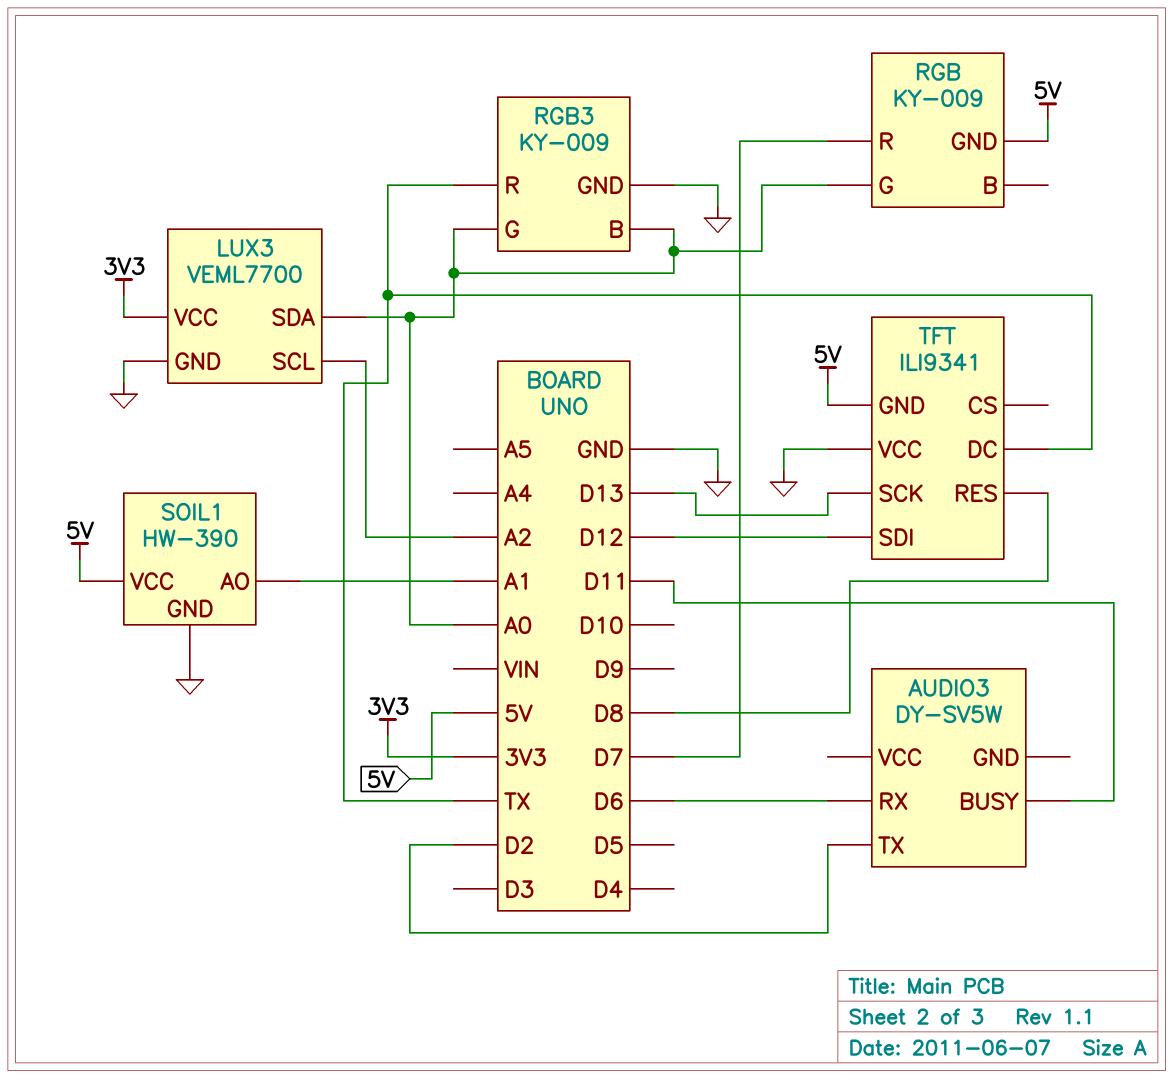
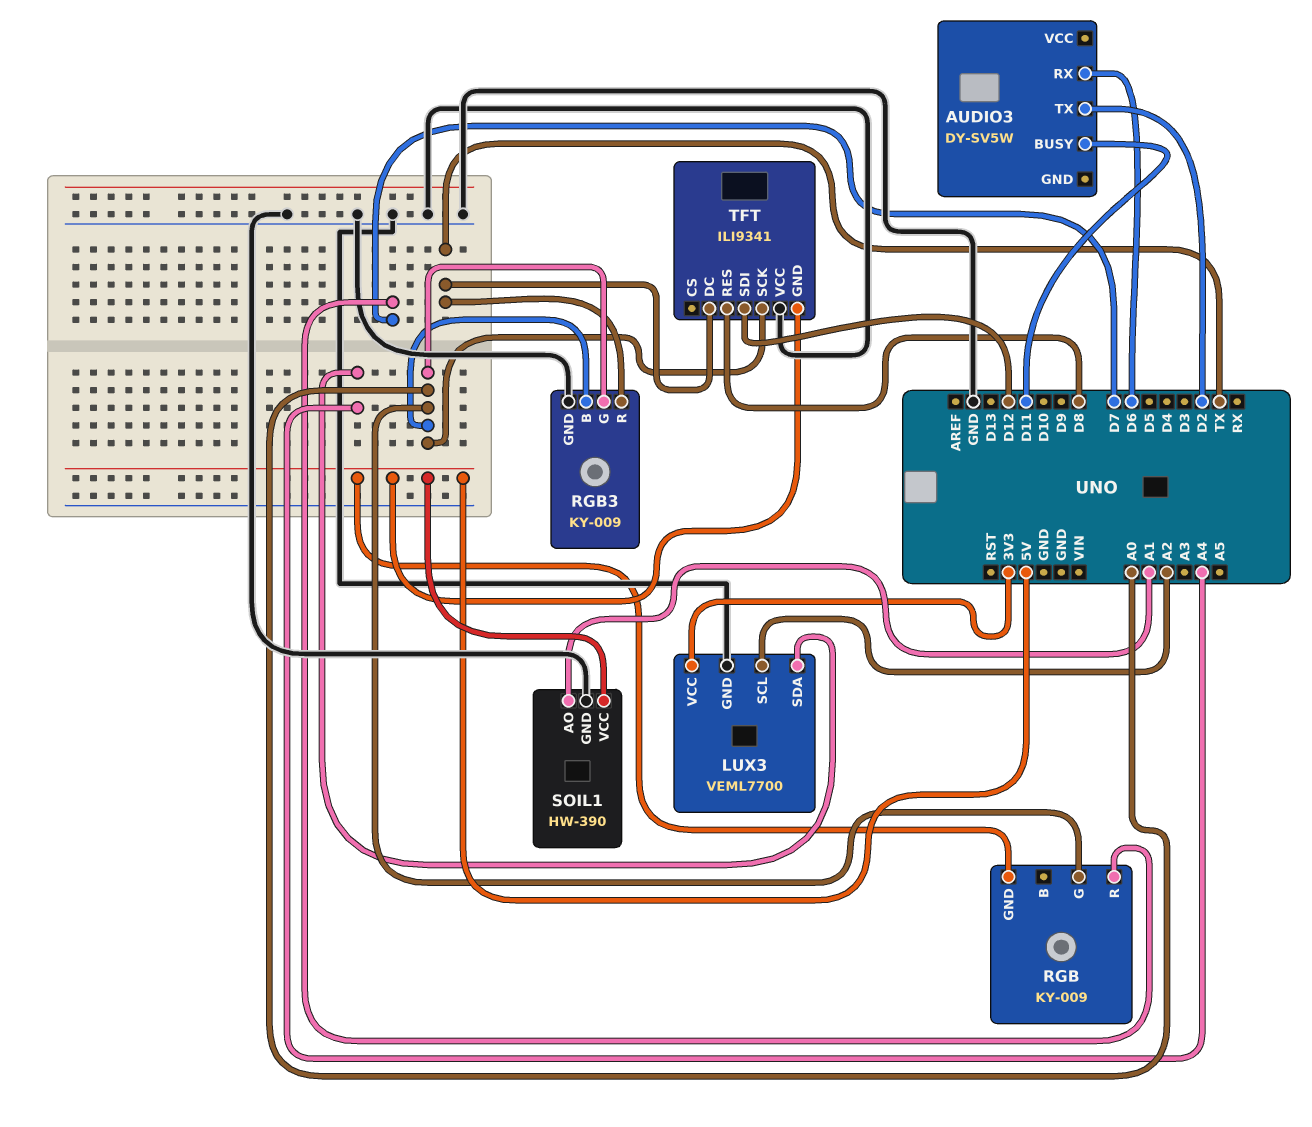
LUX3 pin SDA: A0 -> A4
TFT pin SCK: D13 -> A0

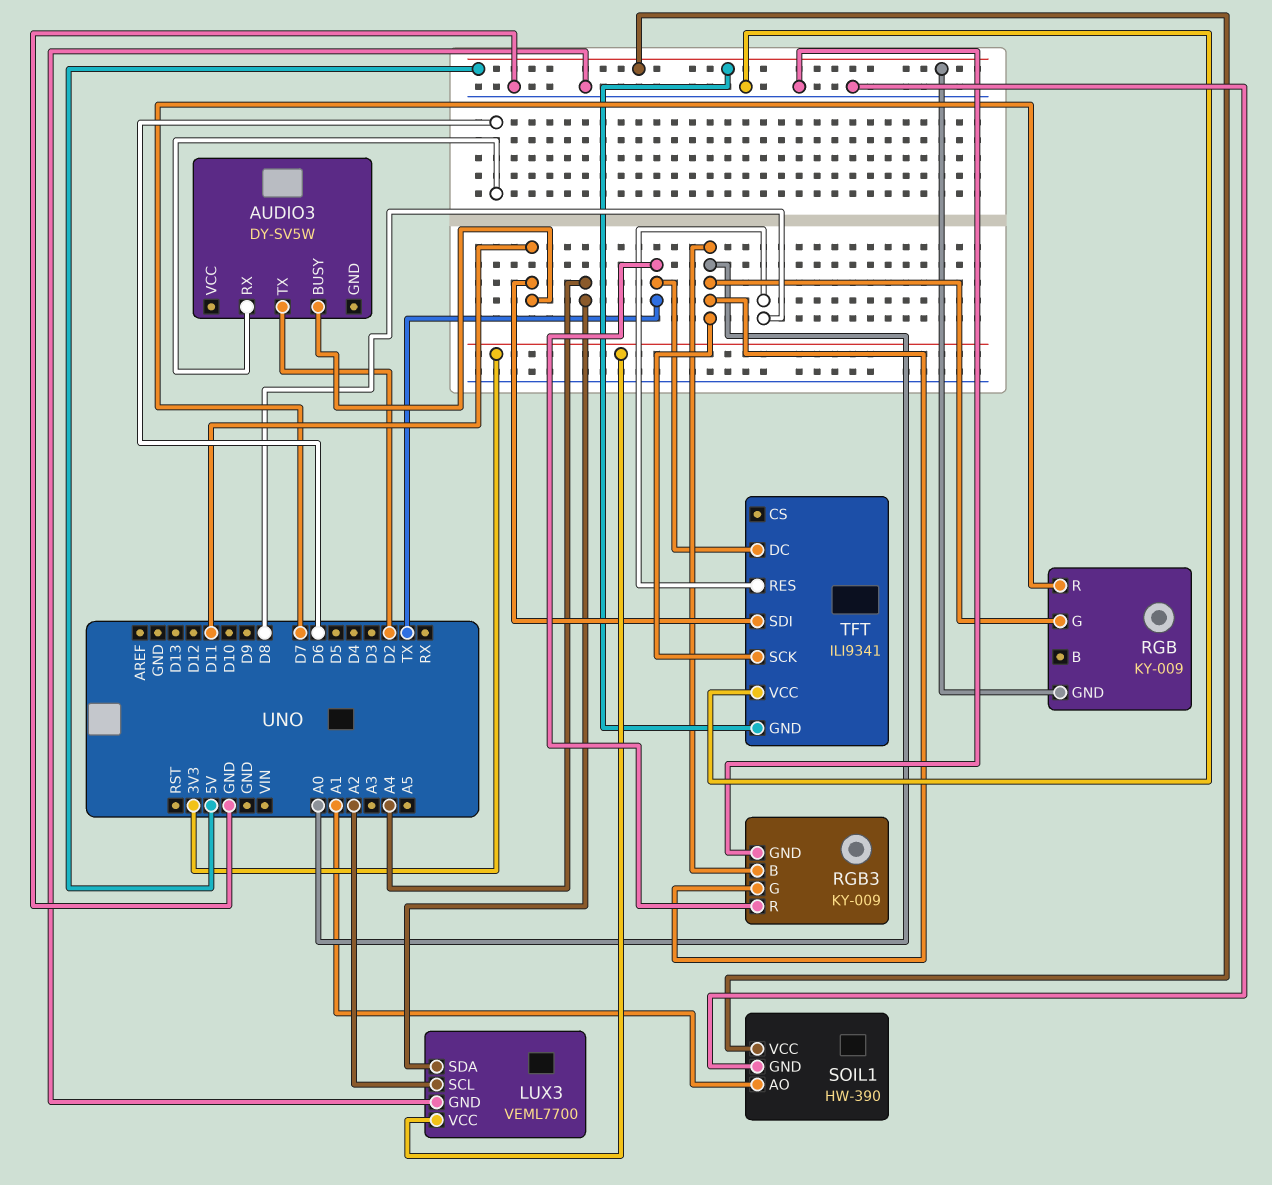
TFT pin SDI: D12 -> D11

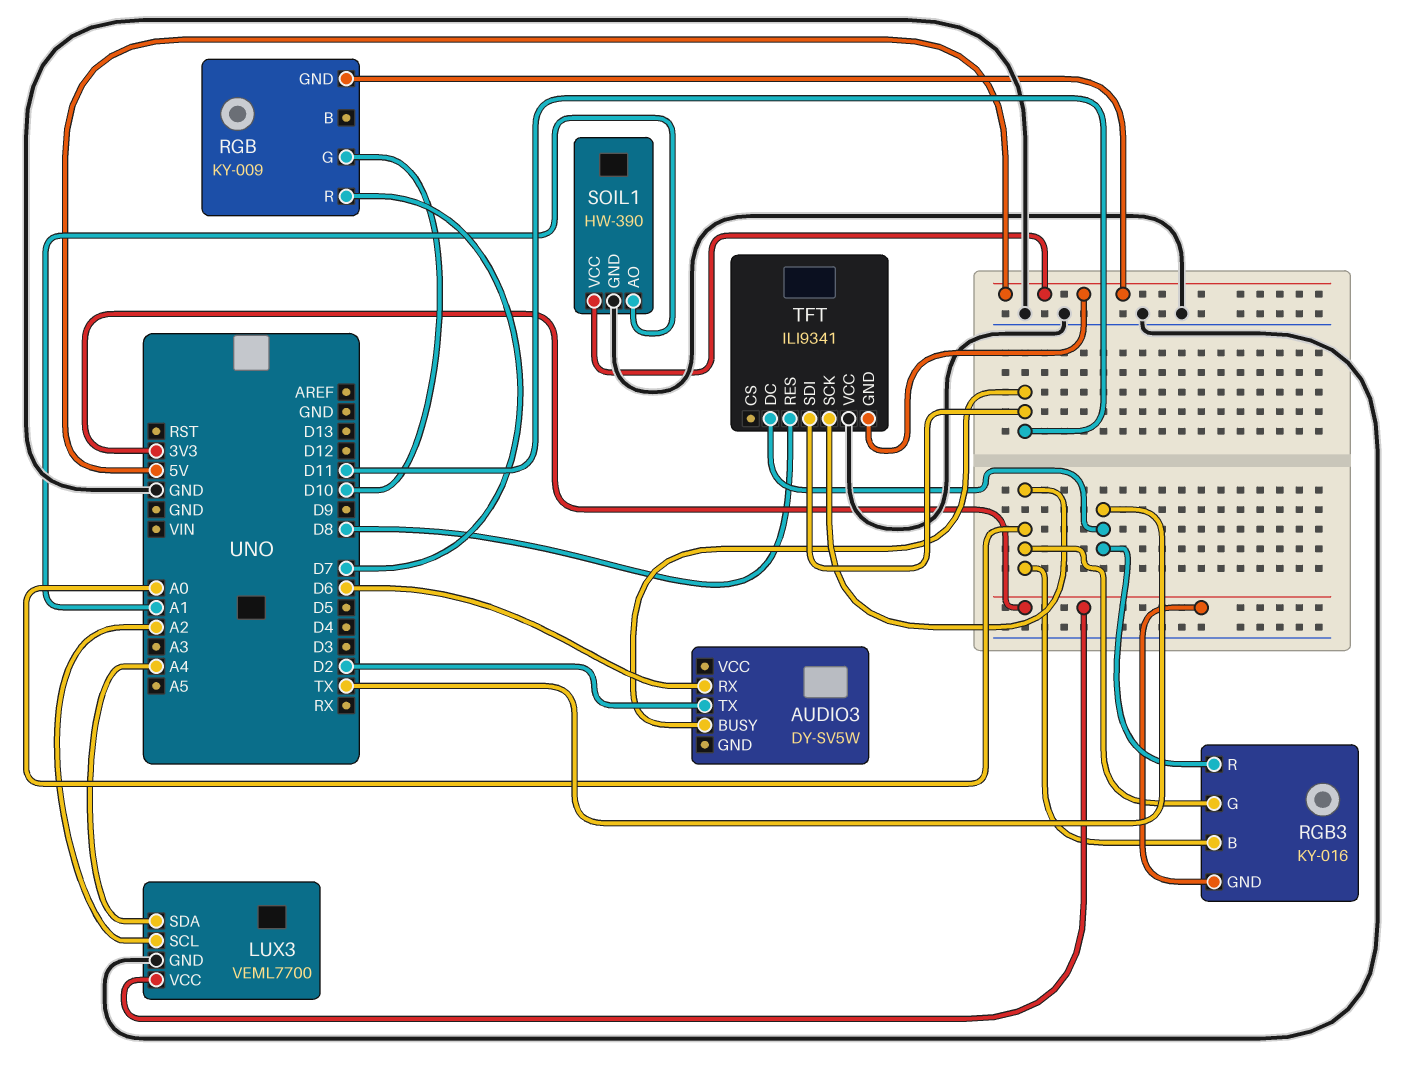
RGB pin G: A0 -> D10
RGB3: KY-009 -> KY-016
RGB3 pin GND: GND -> 3V3

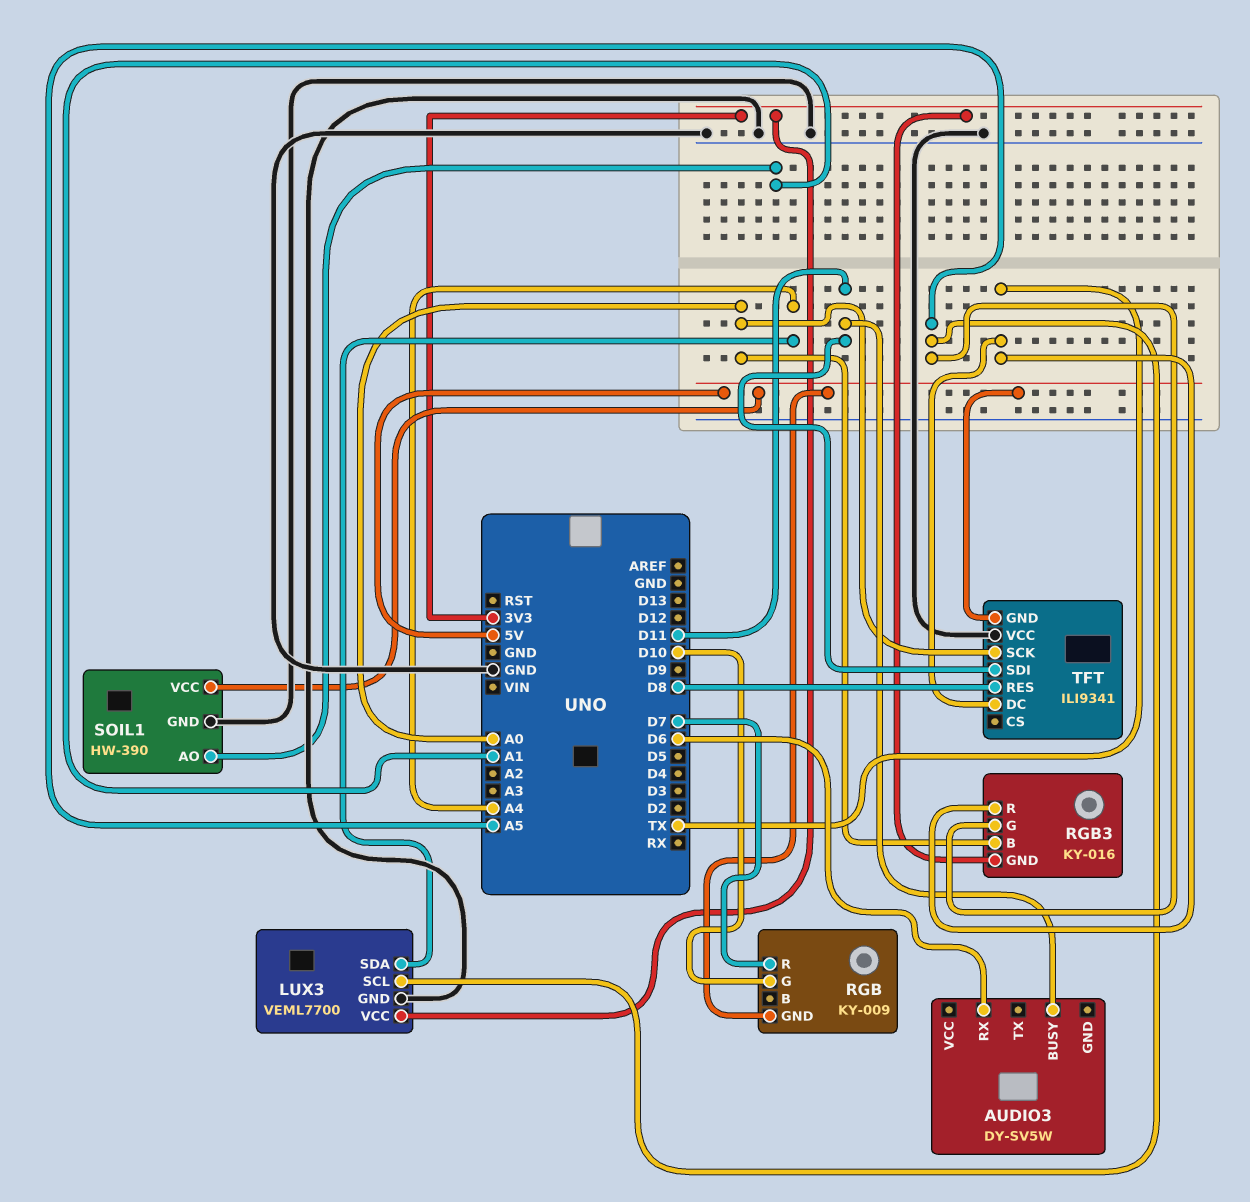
AUDIO3 pin TX: D2 -> none
LUX3 pin SCL: A2 -> A5
RGB3 pin G: A0 -> A5

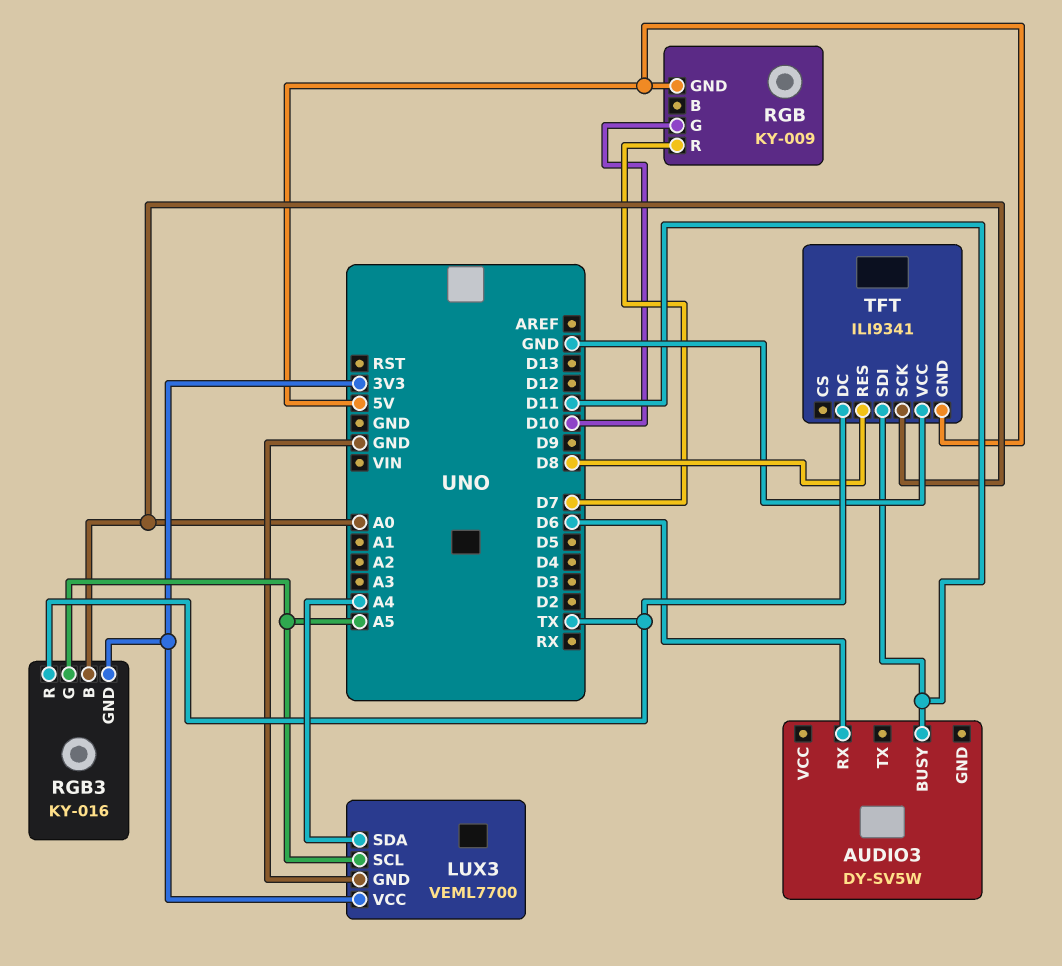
SOIL1: HW-390 -> none
SOIL1 pin AO: A1 -> none
SOIL1 pin GND: GND -> none
SOIL1 pin VCC: 5V -> none

